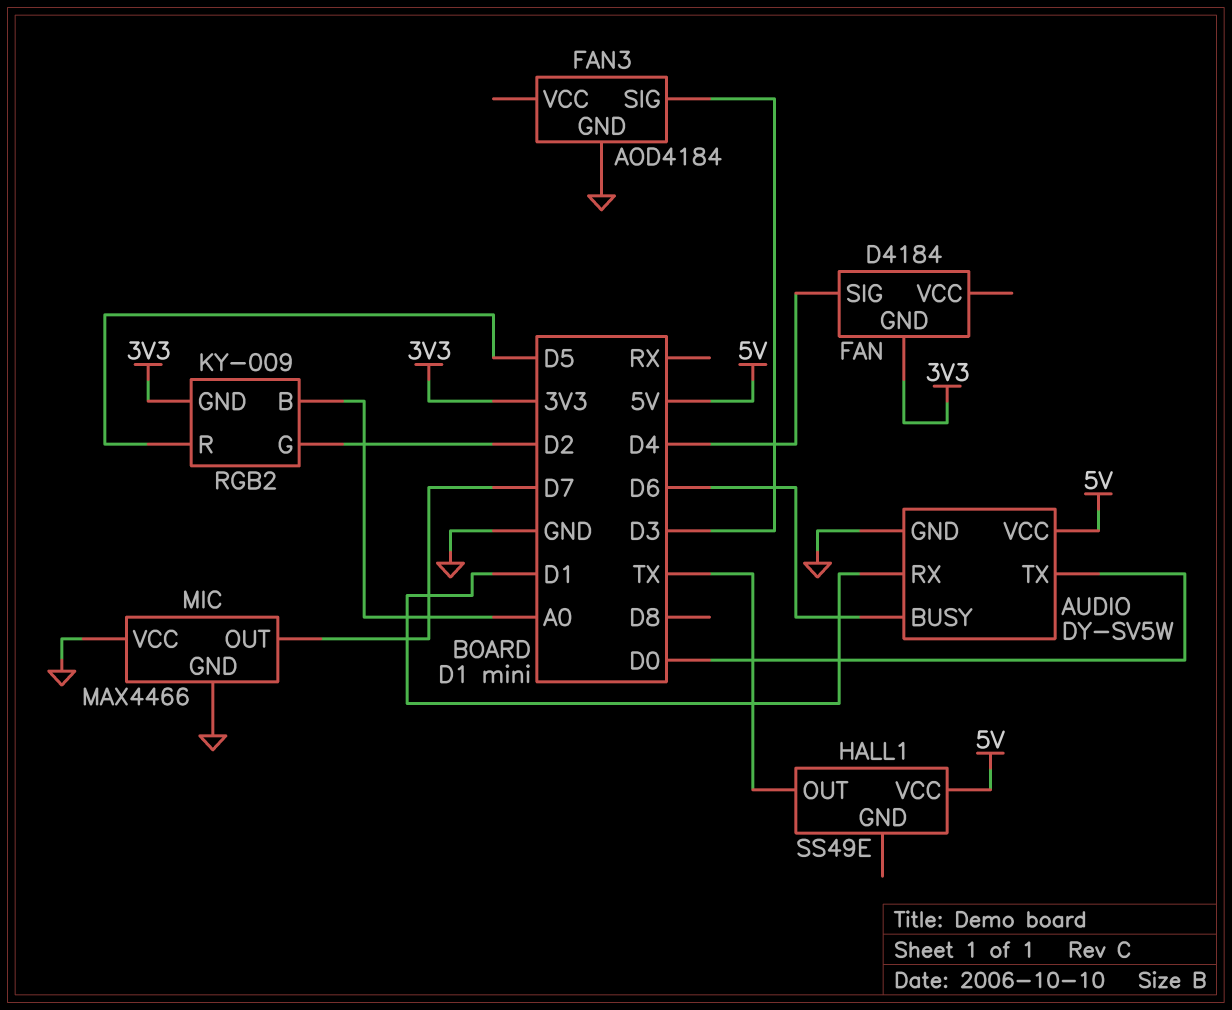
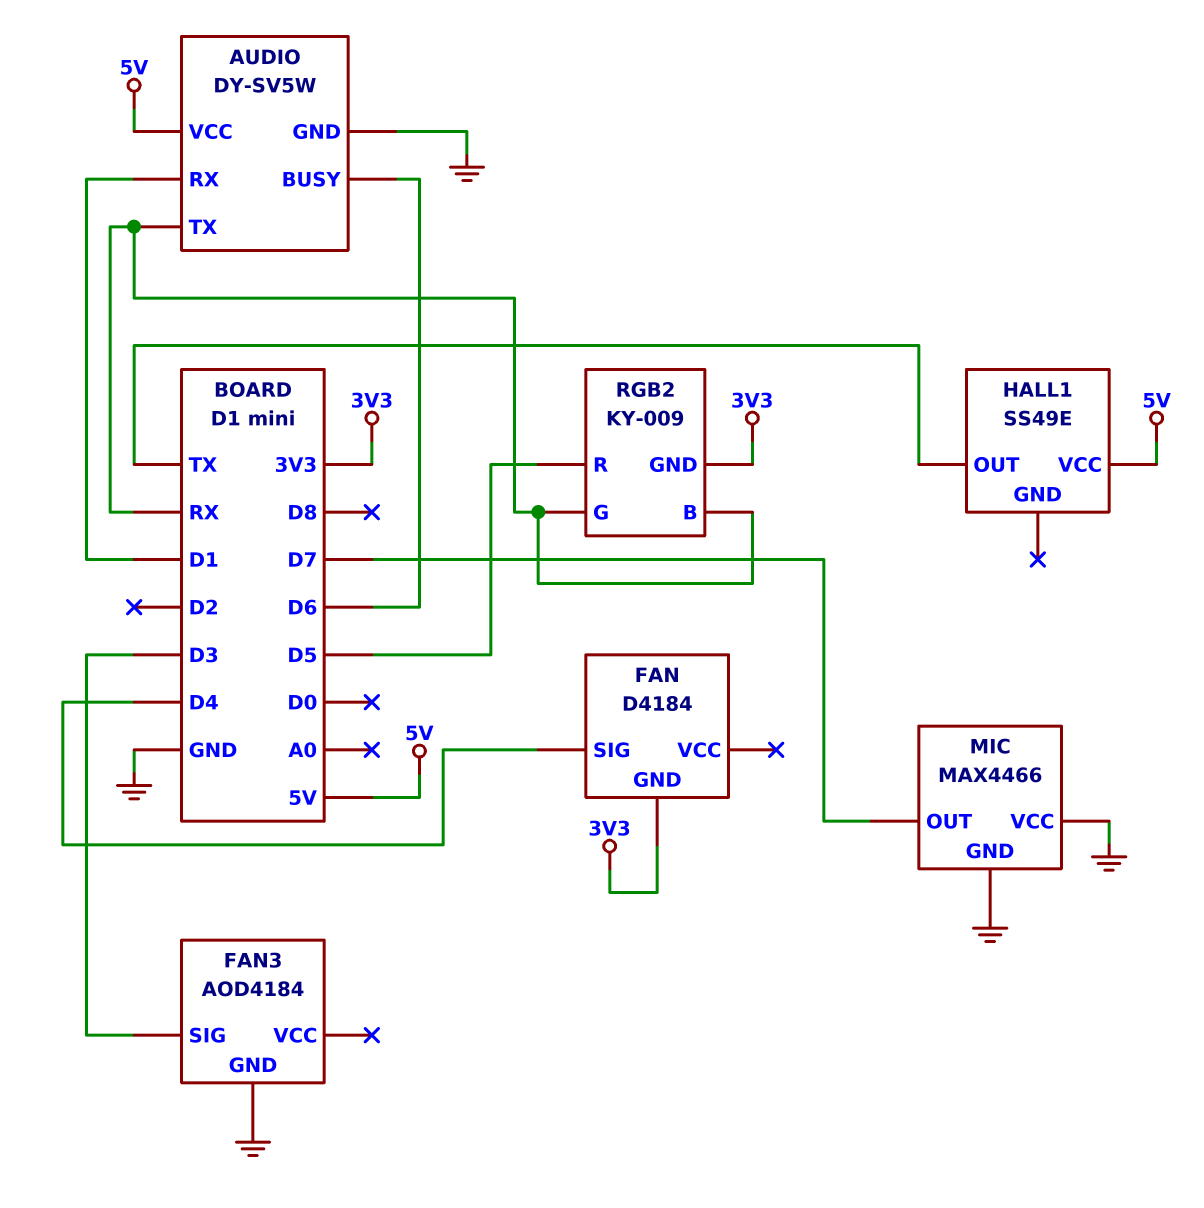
AUDIO pin TX: D0 -> RX
RGB2 pin B: A0 -> RX
RGB2 pin G: D2 -> RX

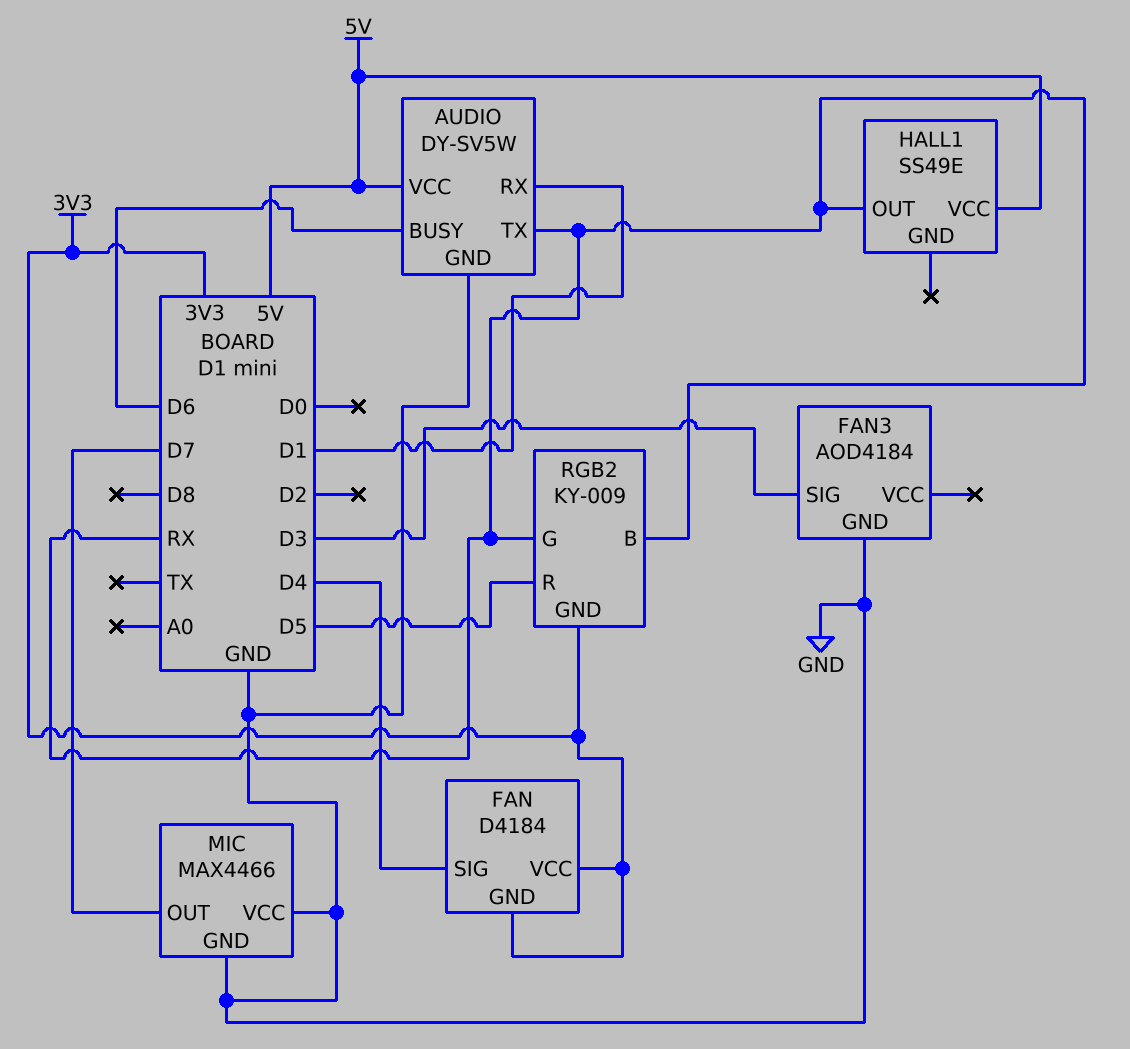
FAN pin VCC: none -> 3V3
HALL1 pin OUT: TX -> RX

